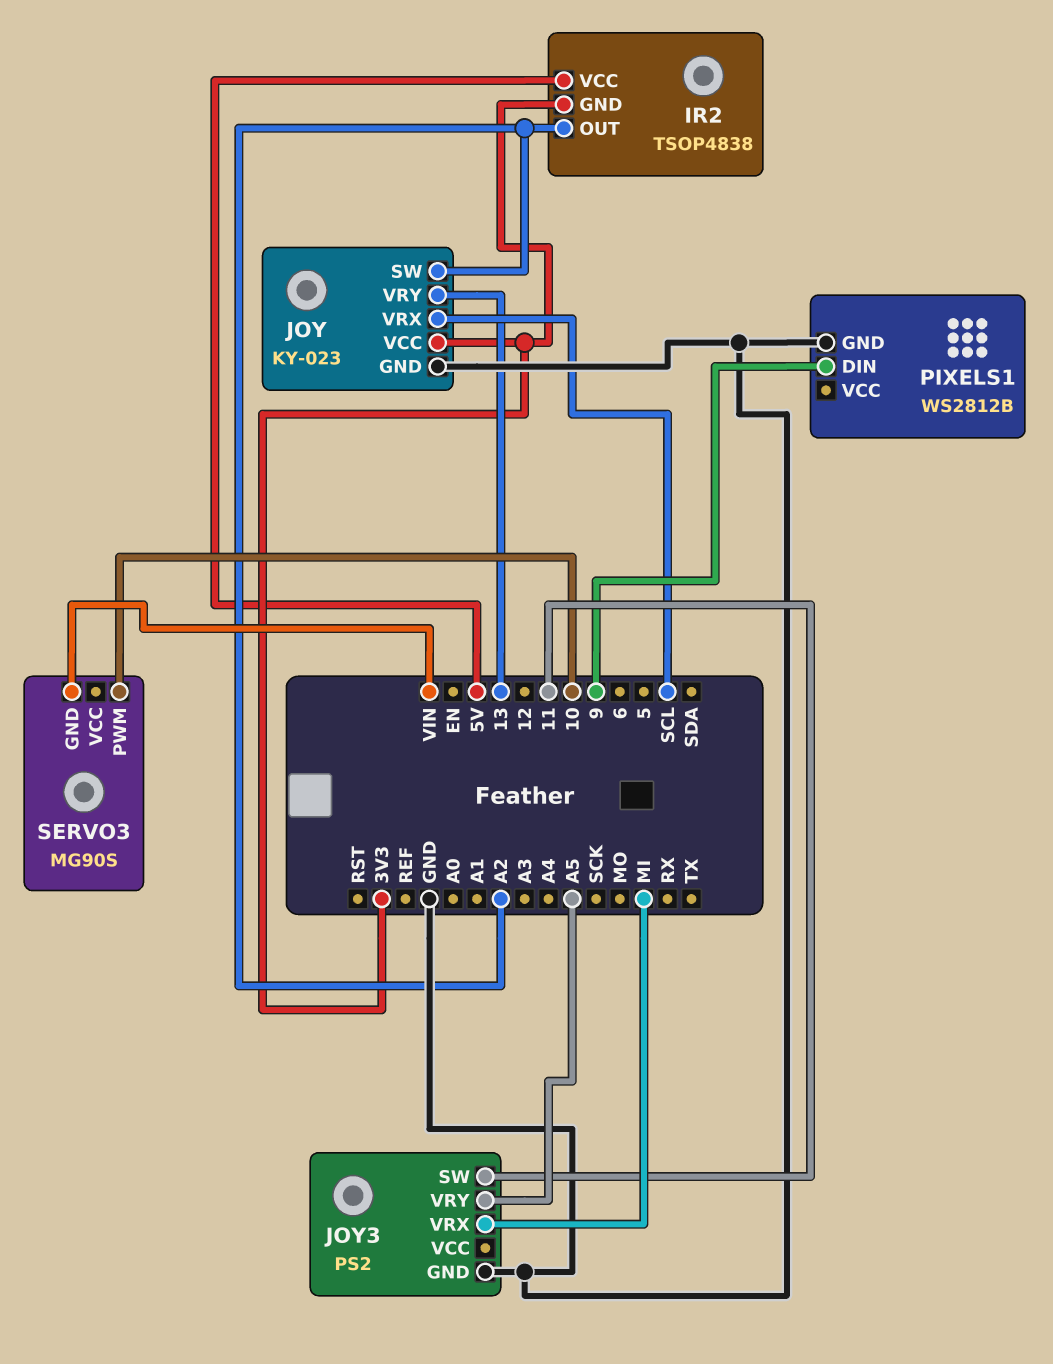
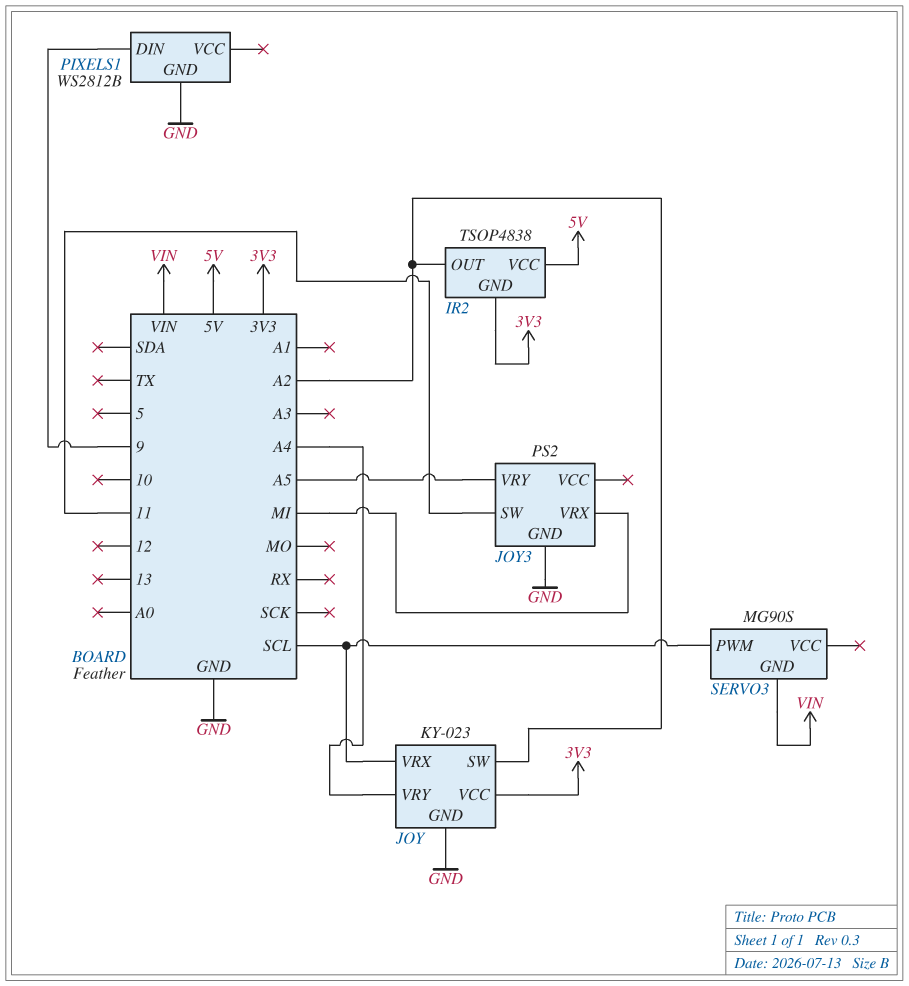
JOY pin VRY: 13 -> A4
SERVO3 pin PWM: 10 -> SCL

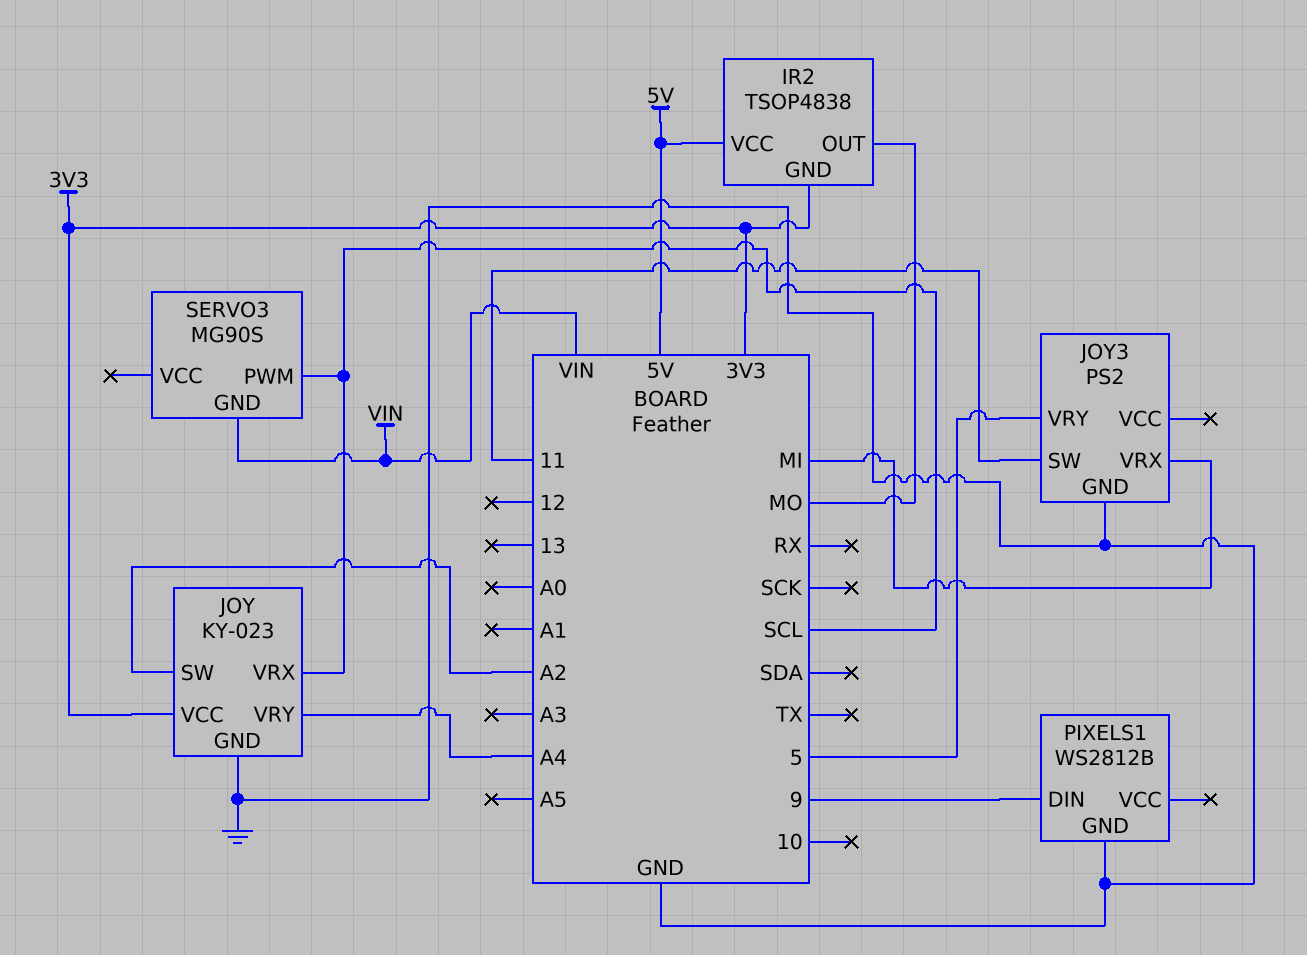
IR2 pin OUT: A2 -> MO
JOY3 pin VRY: A5 -> 5

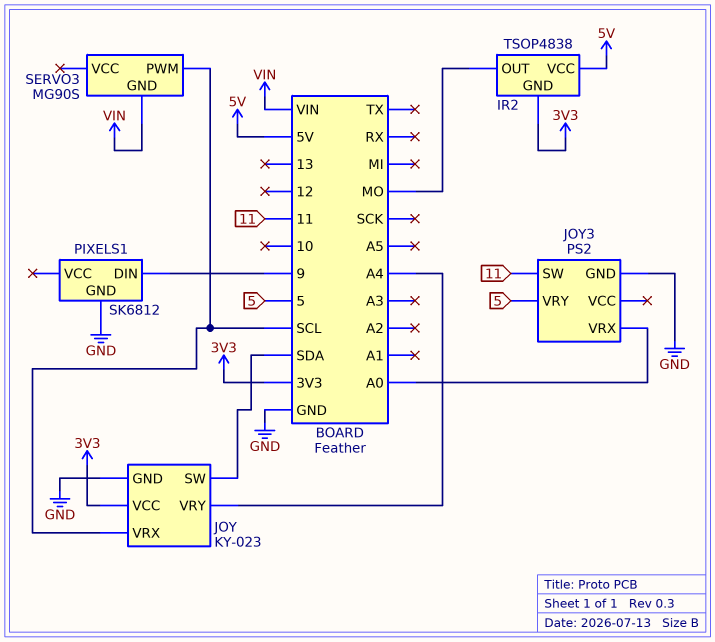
JOY pin SW: A2 -> SDA
JOY3 pin VRX: MI -> A0
PIXELS1: WS2812B -> SK6812

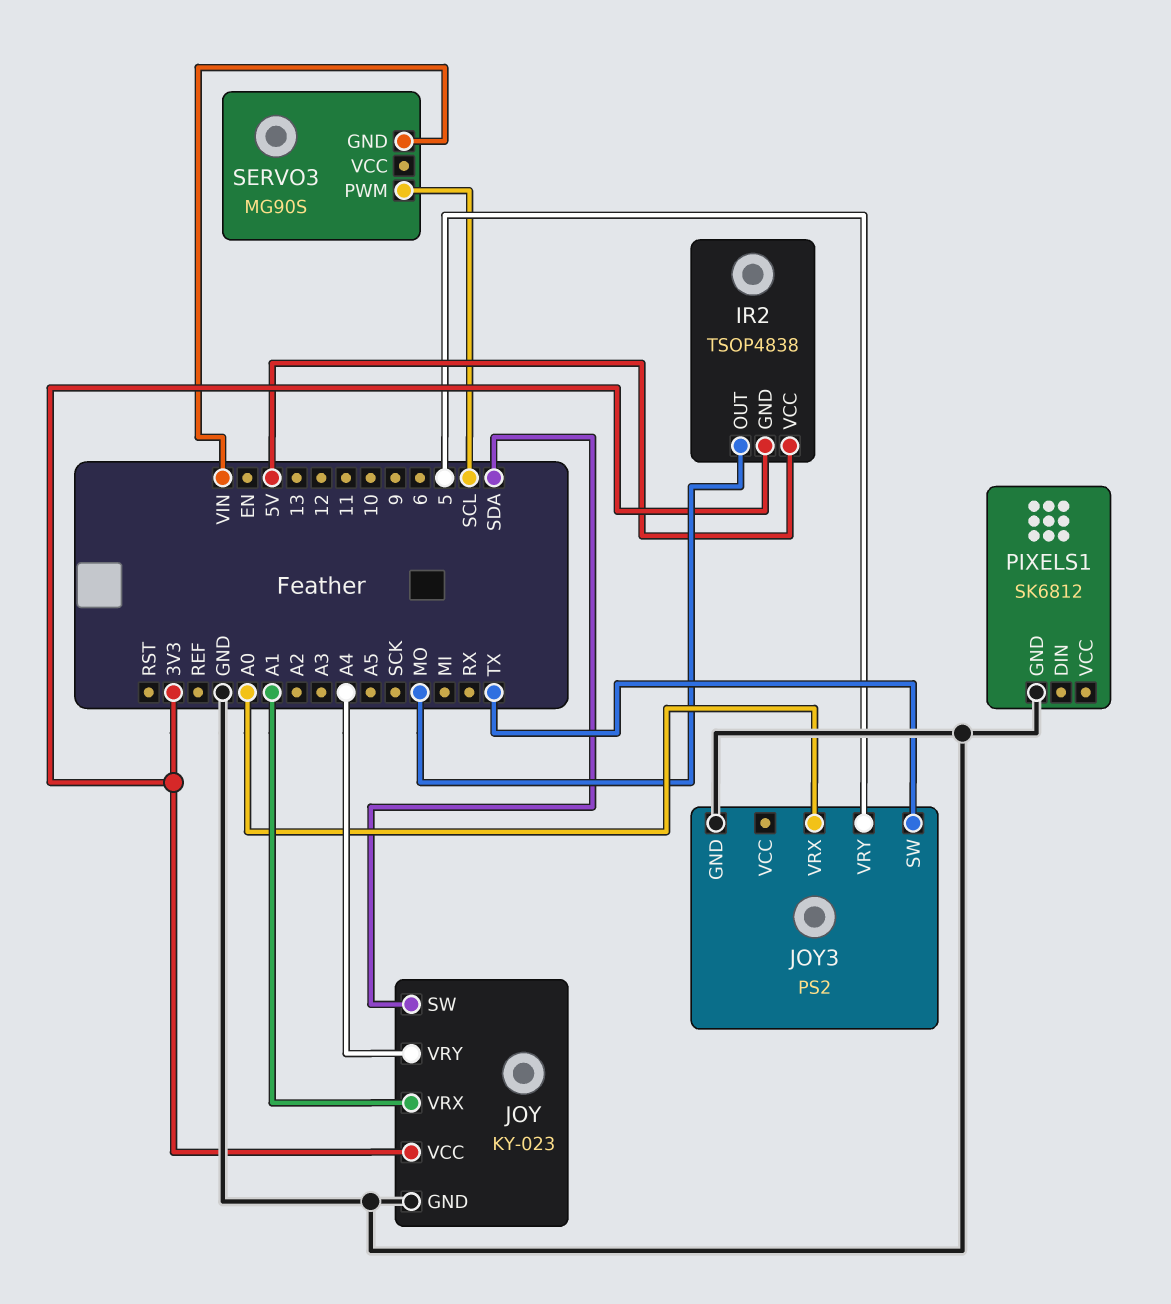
JOY pin VRX: SCL -> A1
JOY3 pin SW: 11 -> TX
PIXELS1 pin DIN: 9 -> none

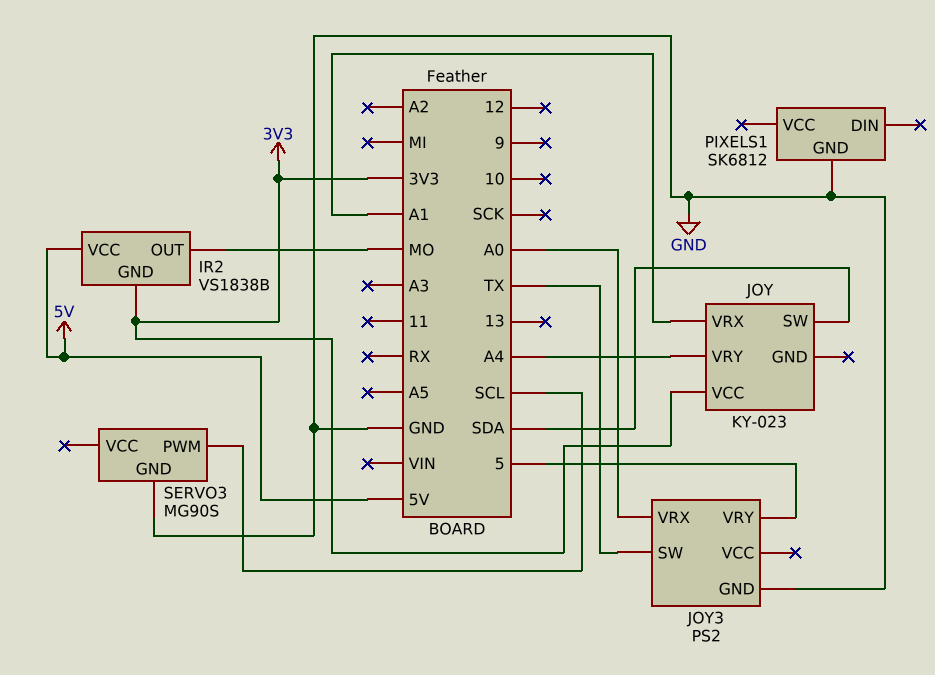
IR2: TSOP4838 -> VS1838B
JOY pin GND: GND -> none
SERVO3 pin GND: VIN -> GND

